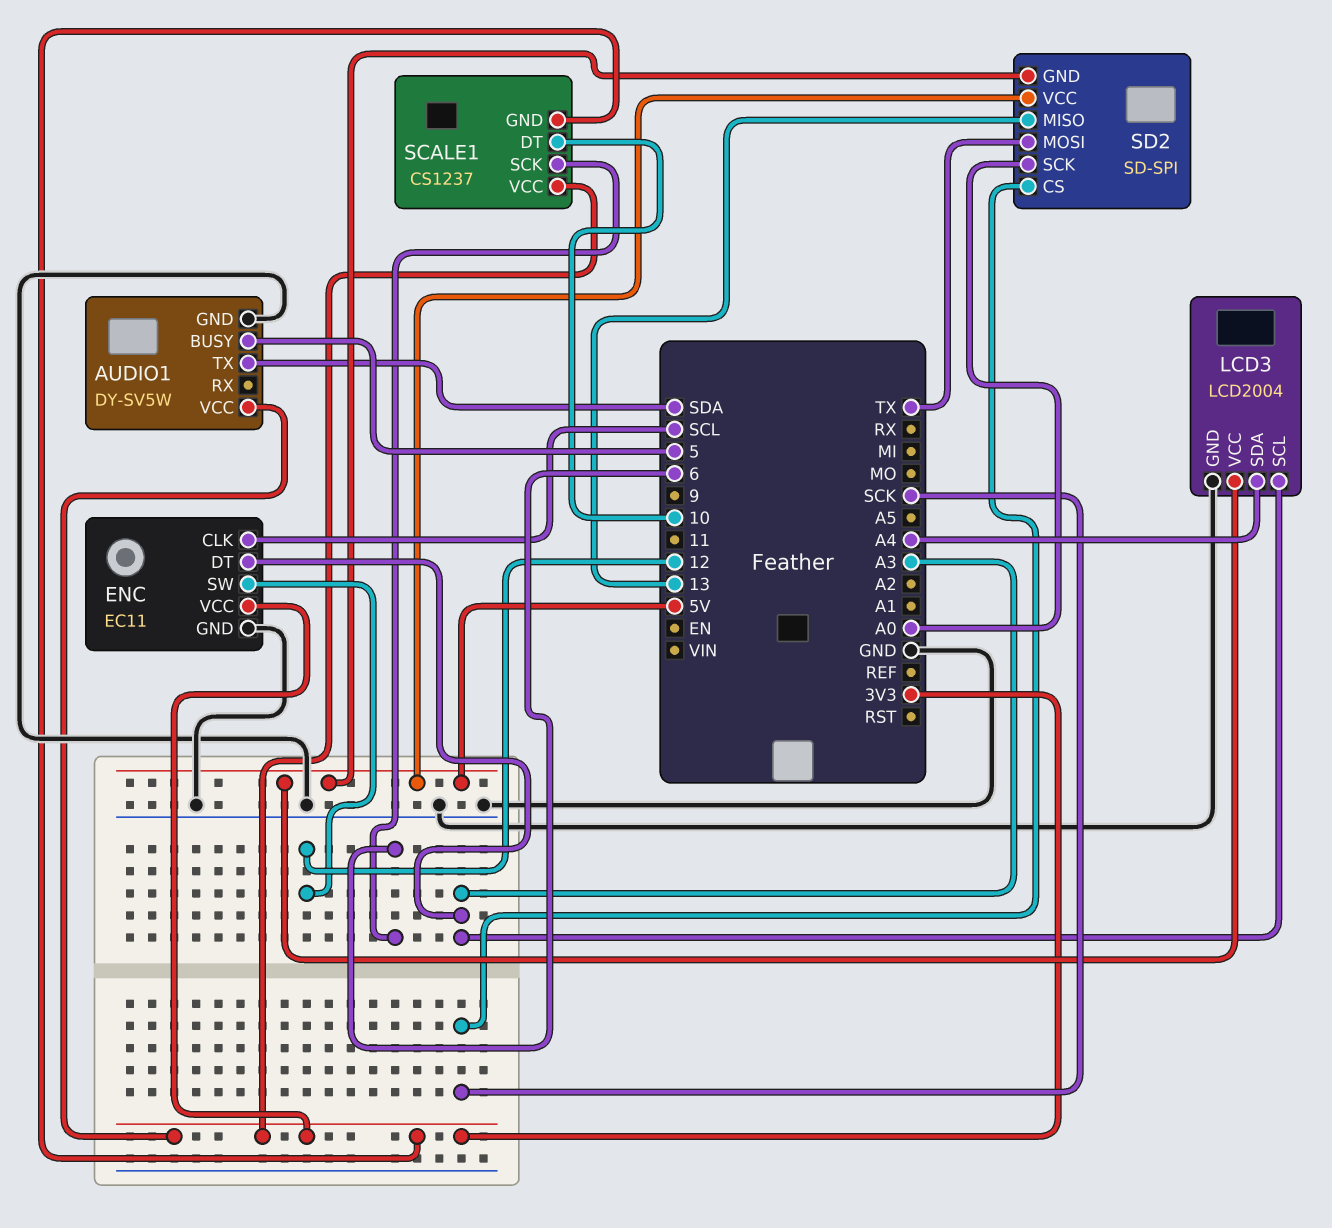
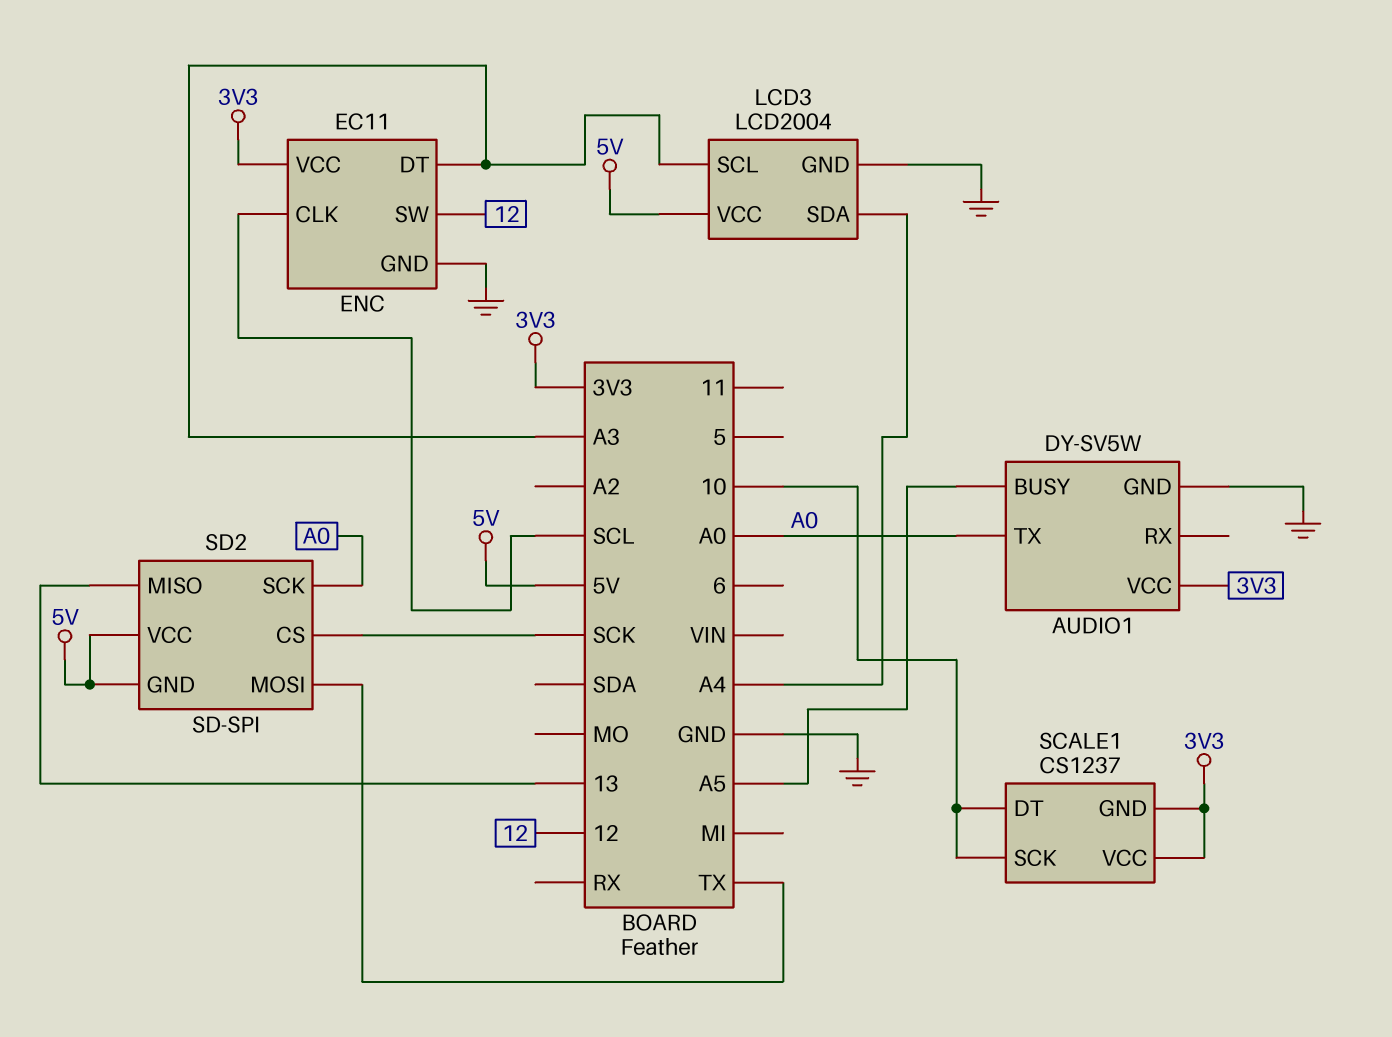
AUDIO1 pin BUSY: 5 -> A5
AUDIO1 pin TX: SDA -> A0
SCALE1 pin SCK: 6 -> 10

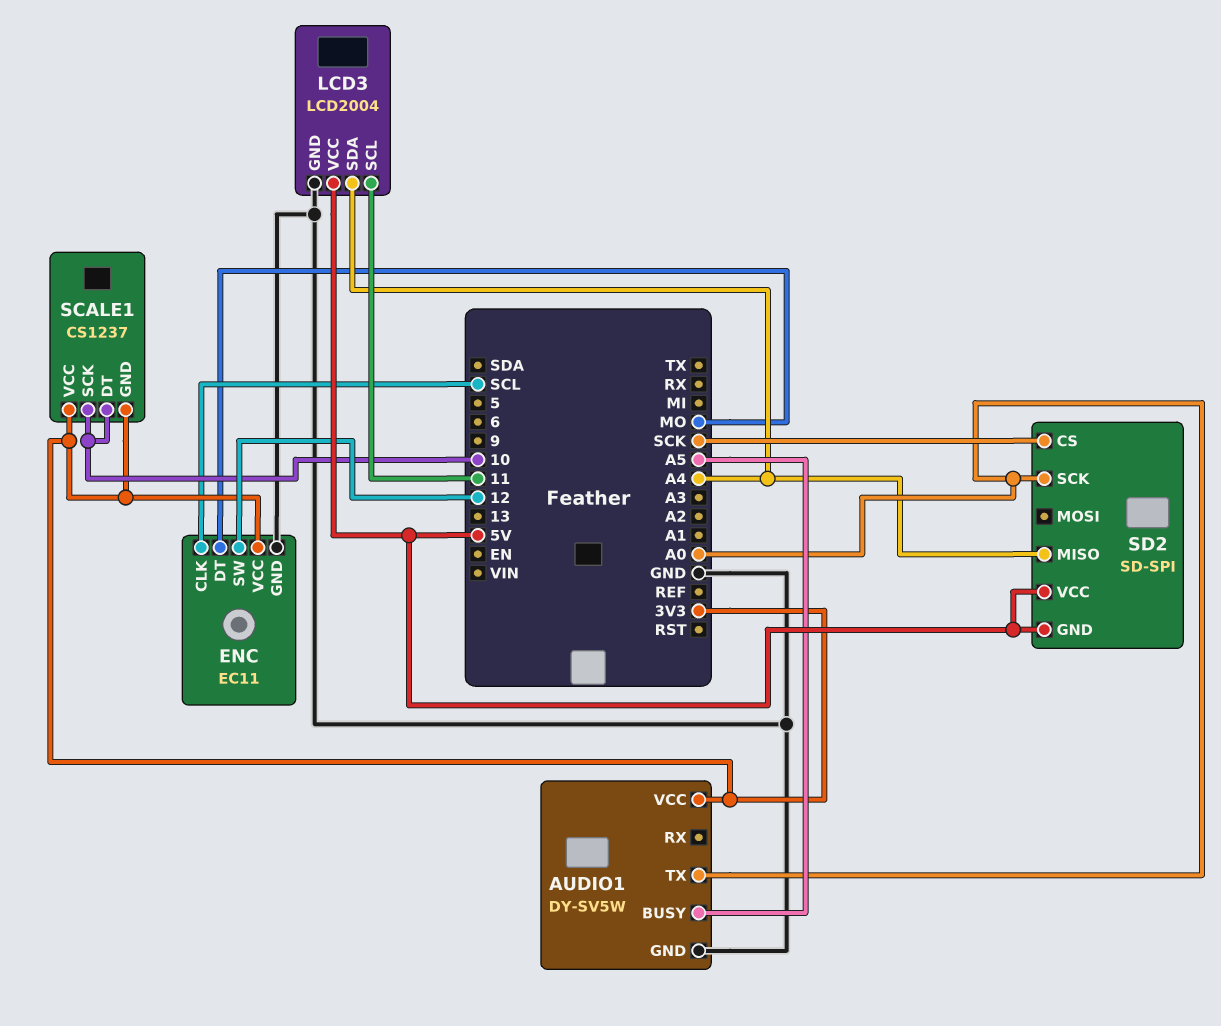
ENC pin DT: A3 -> MO
LCD3 pin SCL: A3 -> 11
SD2 pin MISO: 13 -> A4
SD2 pin MOSI: TX -> none

